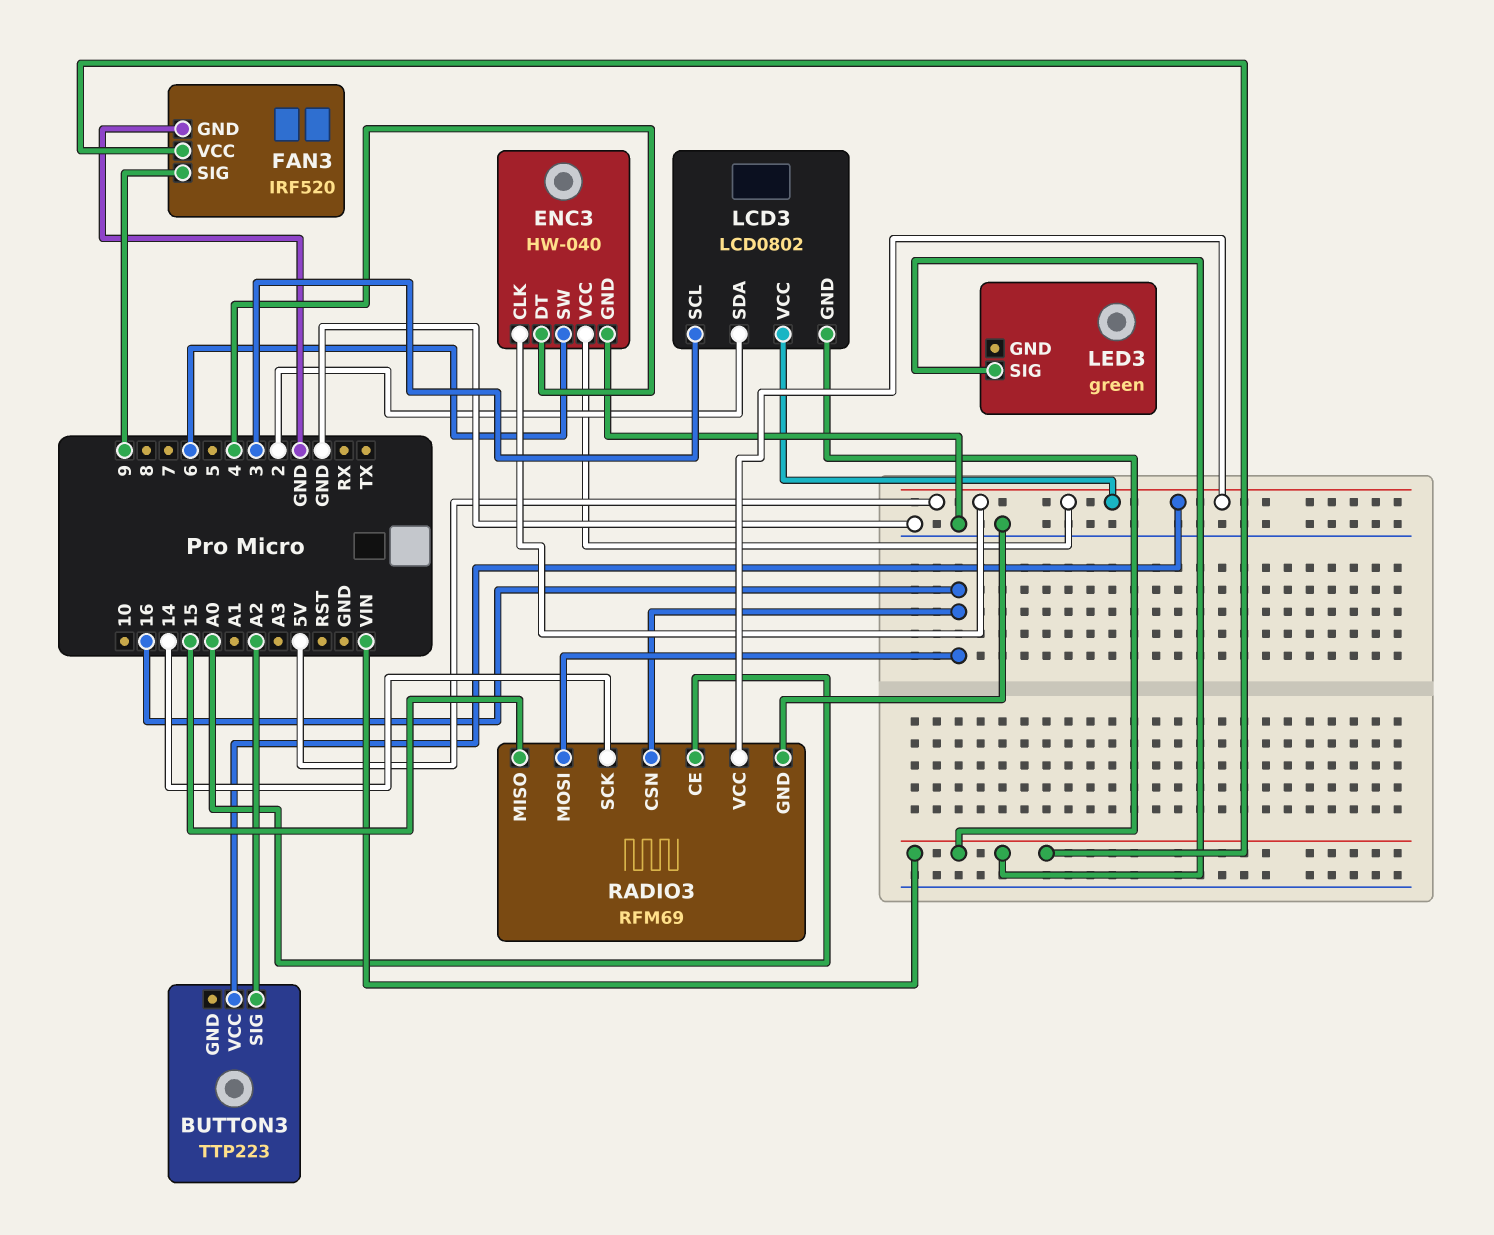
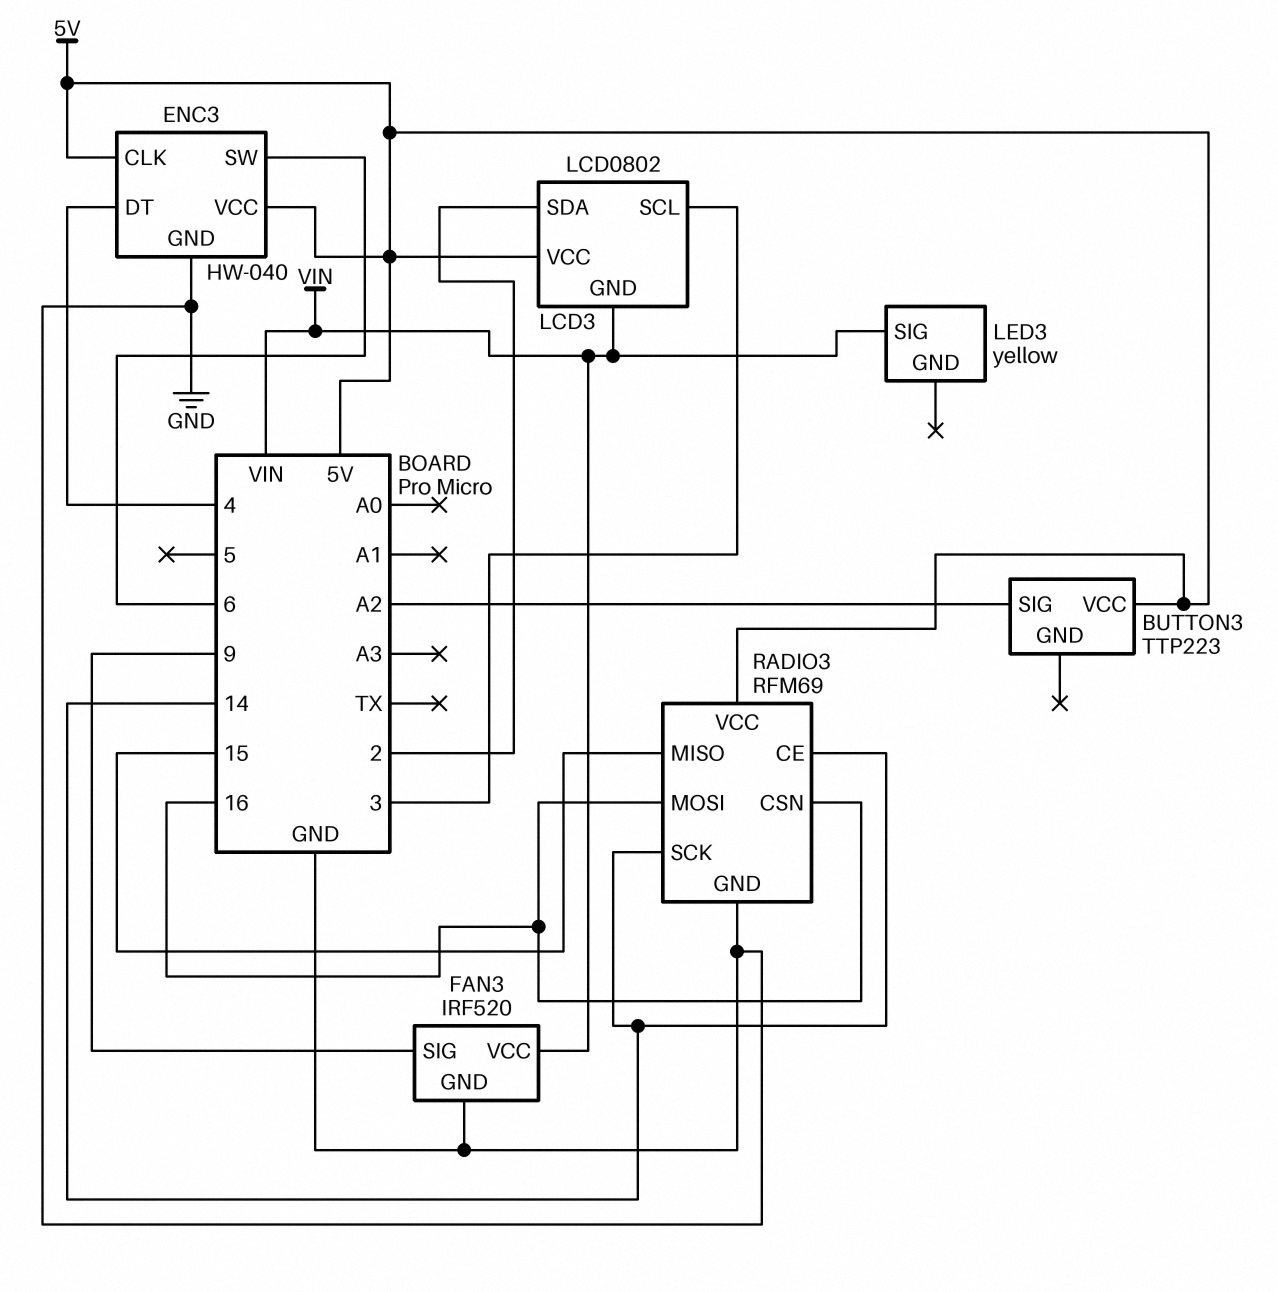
LED3: green -> yellow
RADIO3 pin CE: A0 -> 14

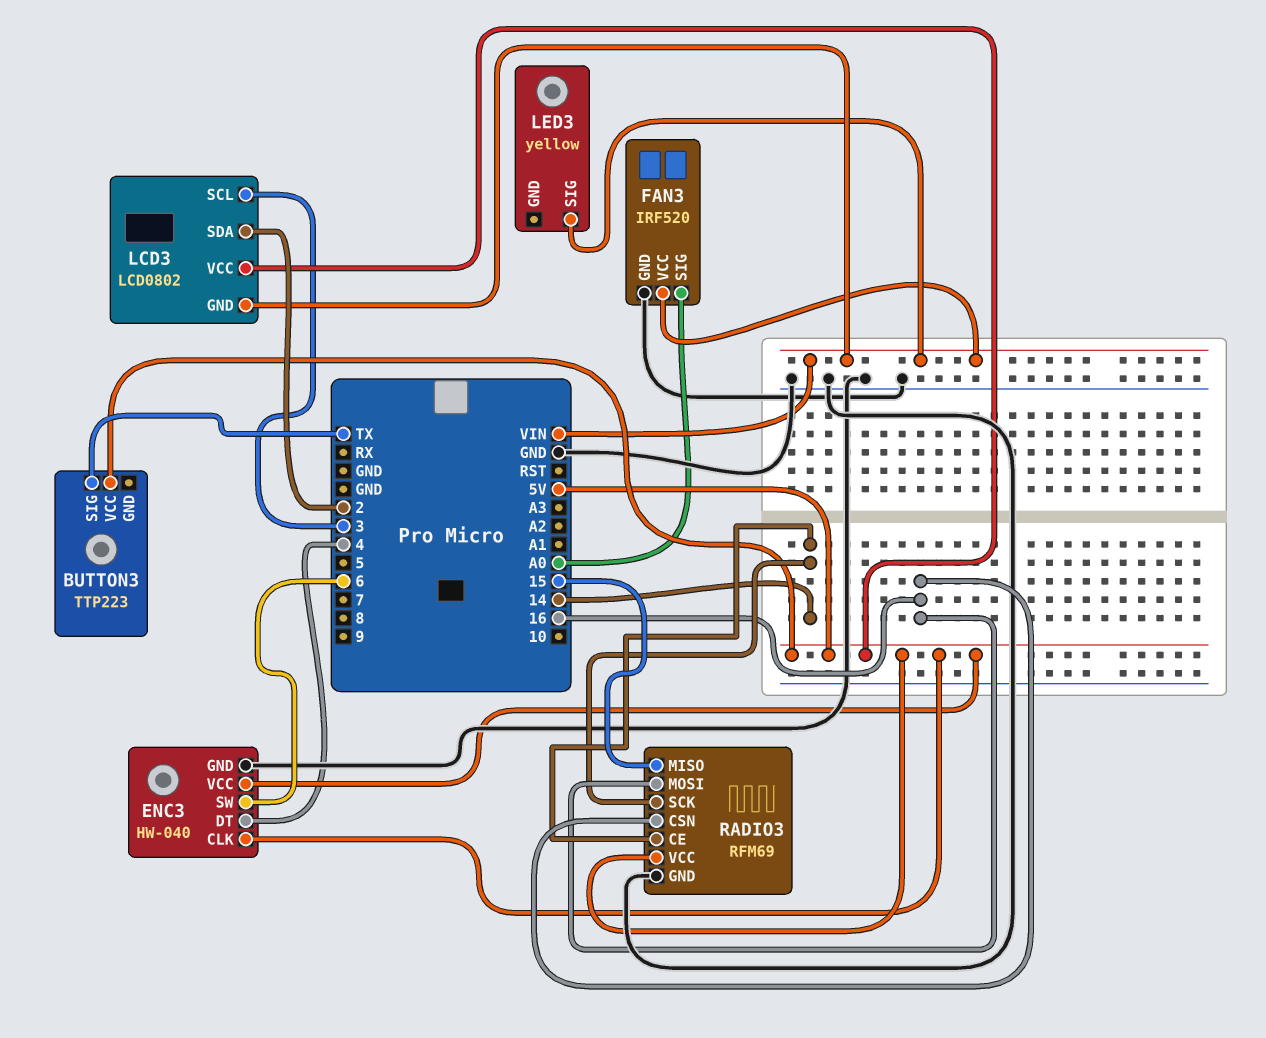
BUTTON3 pin SIG: A2 -> TX
FAN3 pin SIG: 9 -> A0

